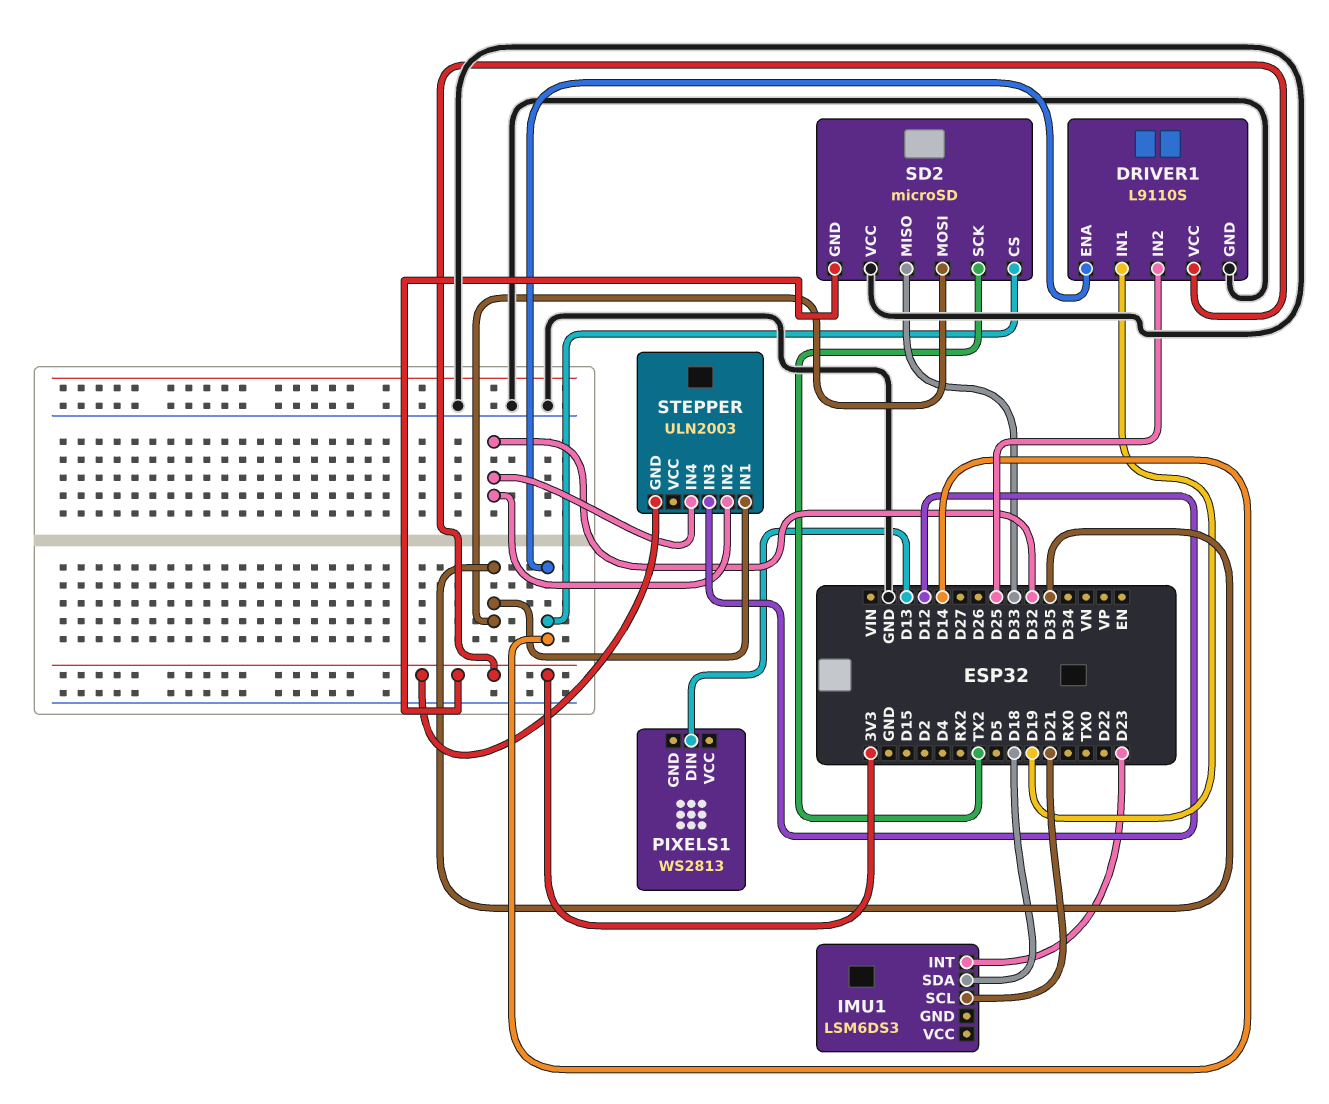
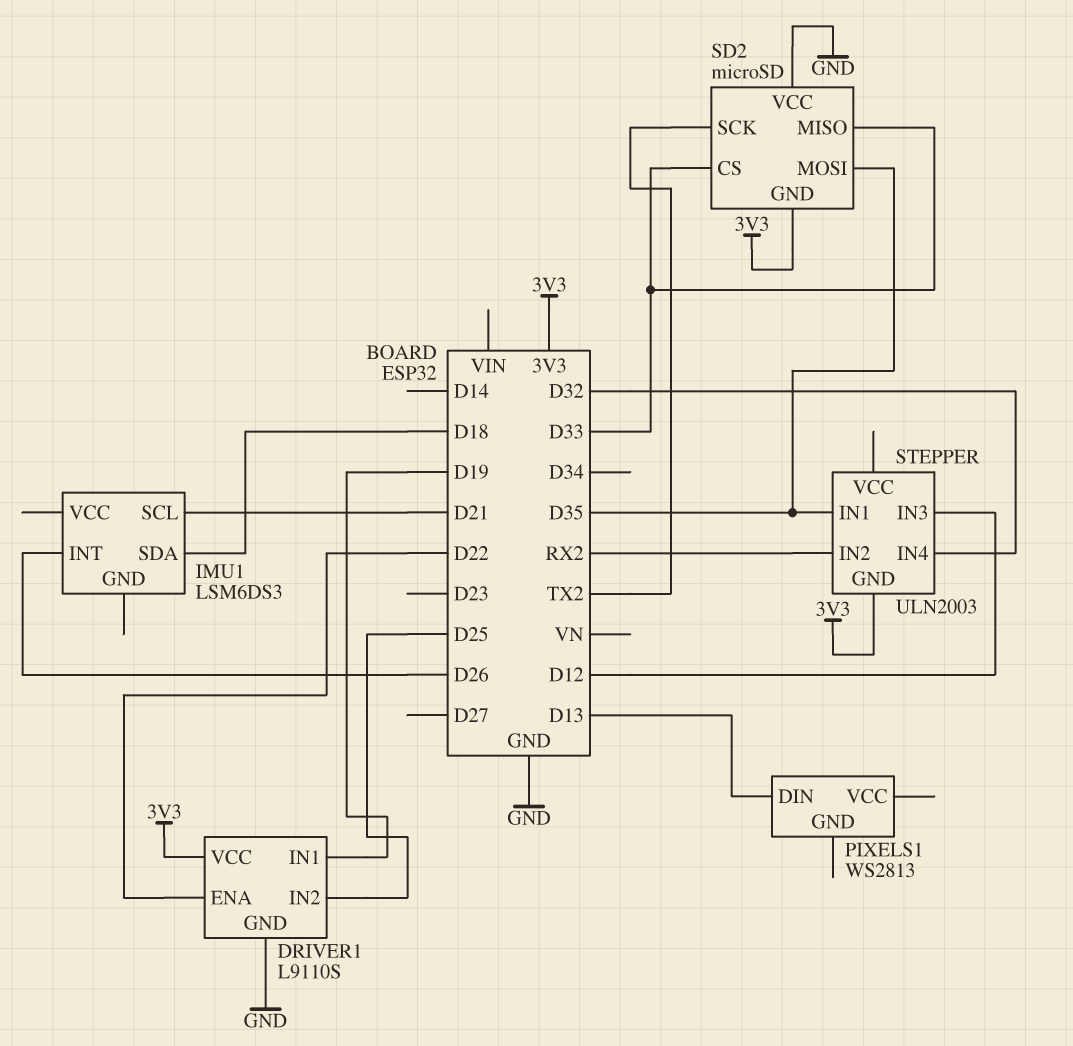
DRIVER1 pin ENA: D14 -> D22
IMU1 pin INT: D23 -> D26
SD2 pin CS: D14 -> D33
STEPPER pin IN2: D32 -> RX2

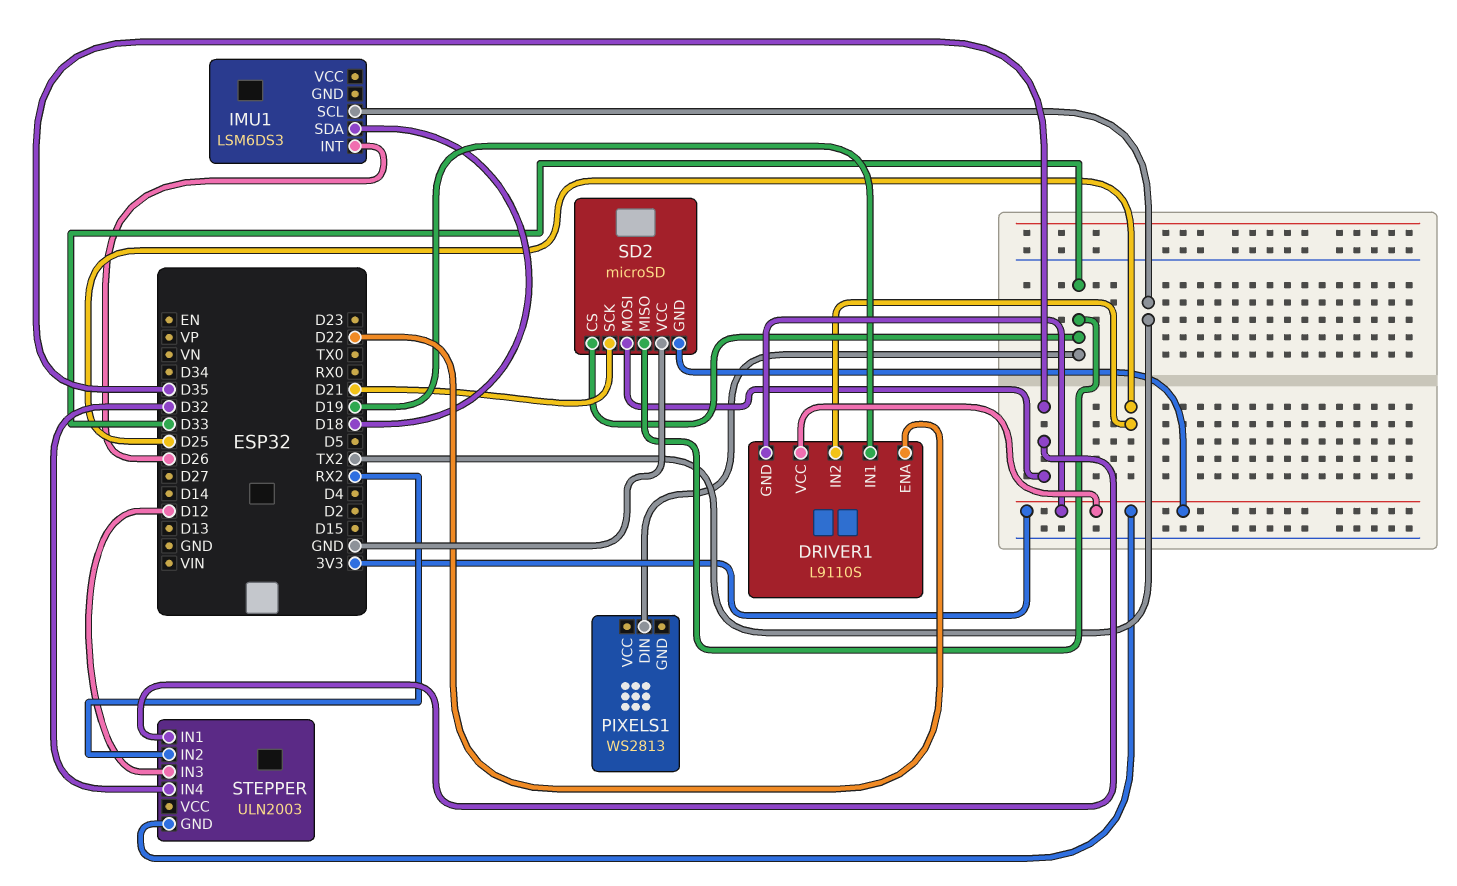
DRIVER1 pin GND: GND -> 3V3
IMU1 pin SCL: D21 -> TX2
PIXELS1 pin DIN: D13 -> D33
SD2 pin SCK: TX2 -> D21

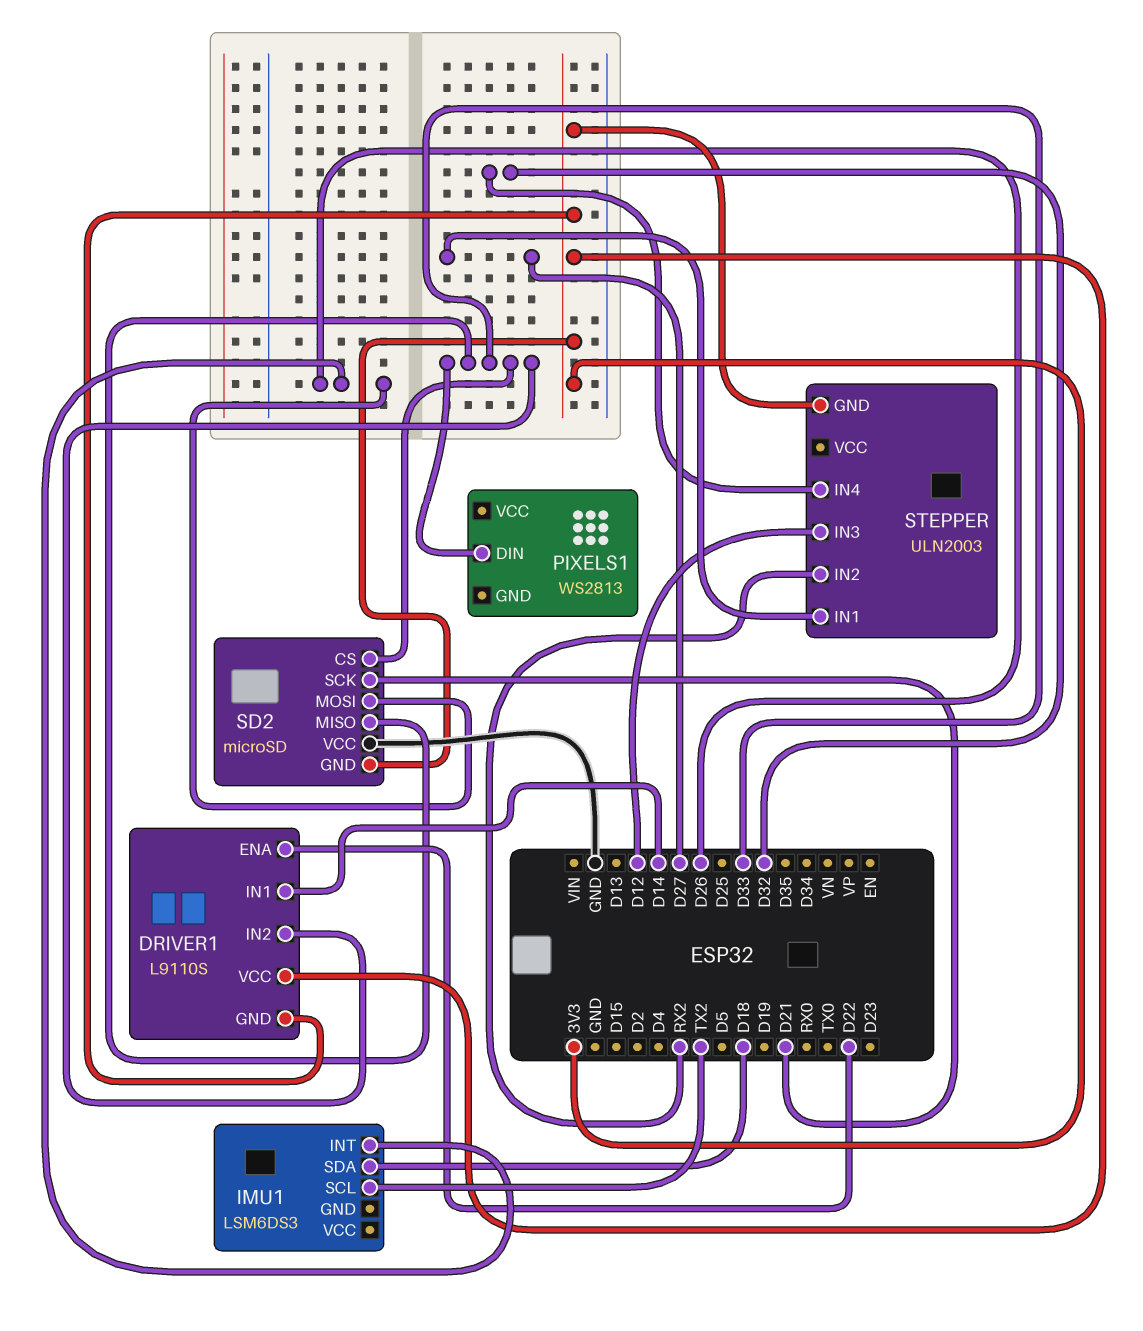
DRIVER1 pin IN1: D19 -> D14
DRIVER1 pin IN2: D25 -> D33
SD2 pin MOSI: D35 -> D26
STEPPER pin IN1: D35 -> D27

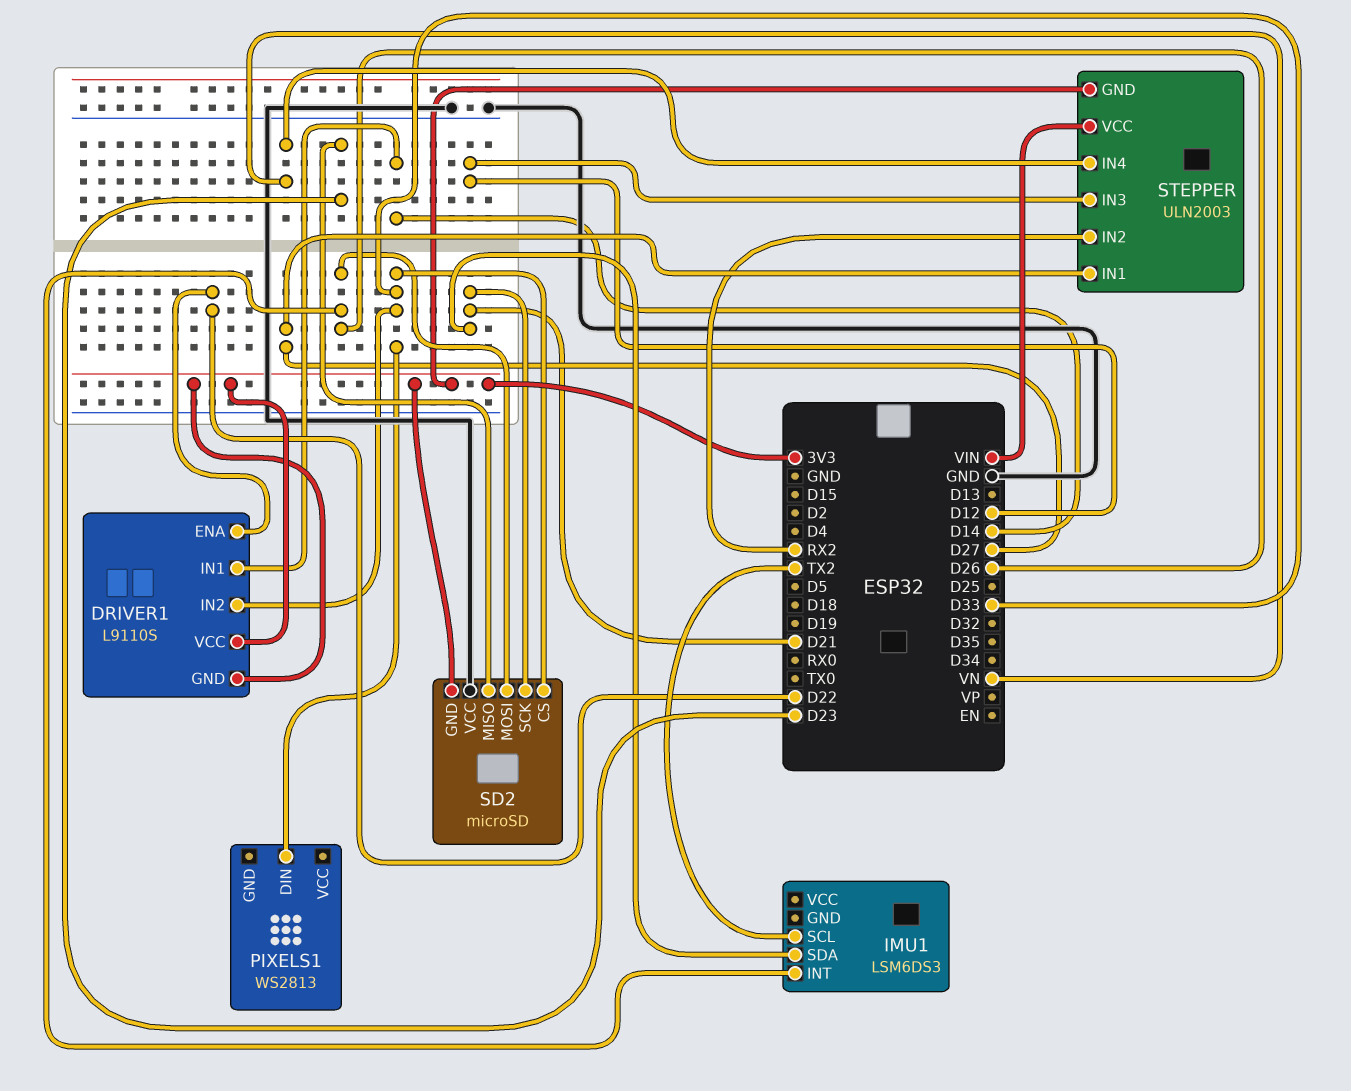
IMU1 pin SDA: D18 -> D21
SD2 pin MISO: D33 -> D23
STEPPER pin IN4: D32 -> VN
STEPPER pin VCC: none -> VIN

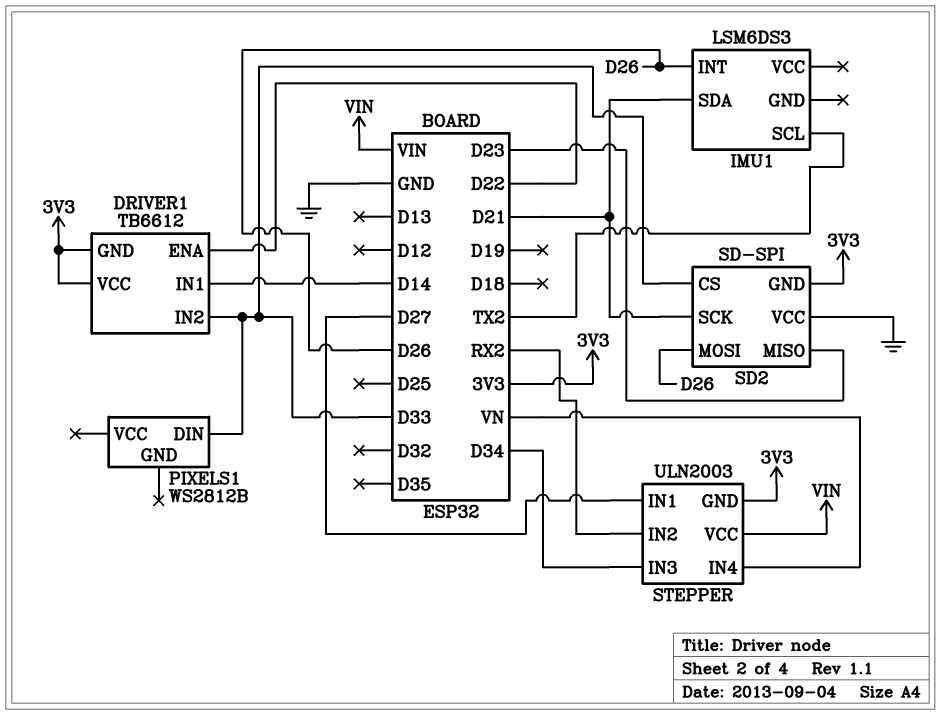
DRIVER1: L9110S -> TB6612
PIXELS1: WS2813 -> WS2812B
SD2: microSD -> SD-SPI
STEPPER pin IN3: D12 -> D34

